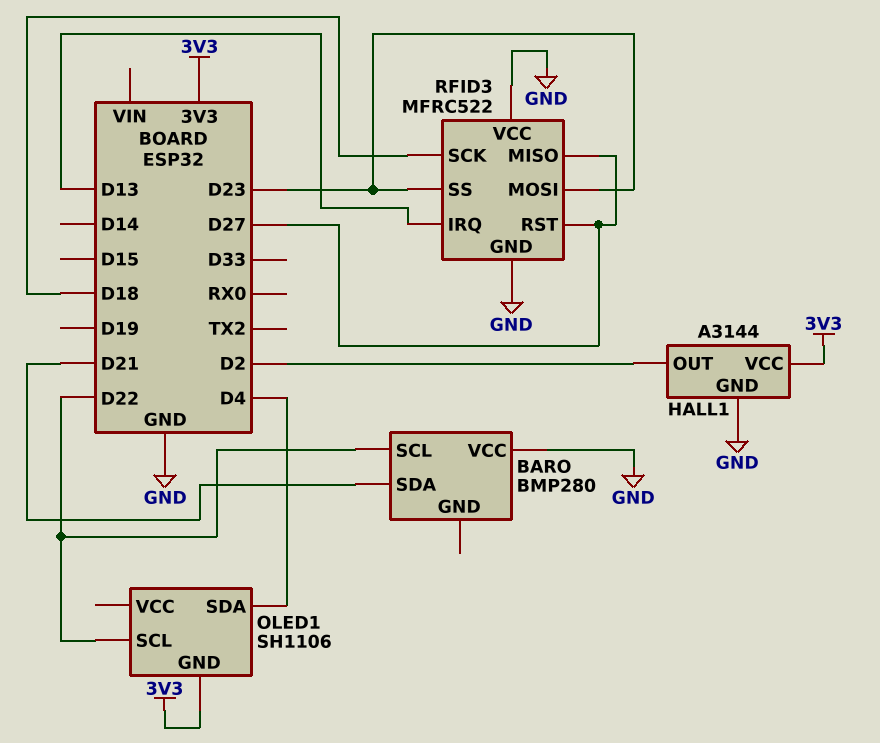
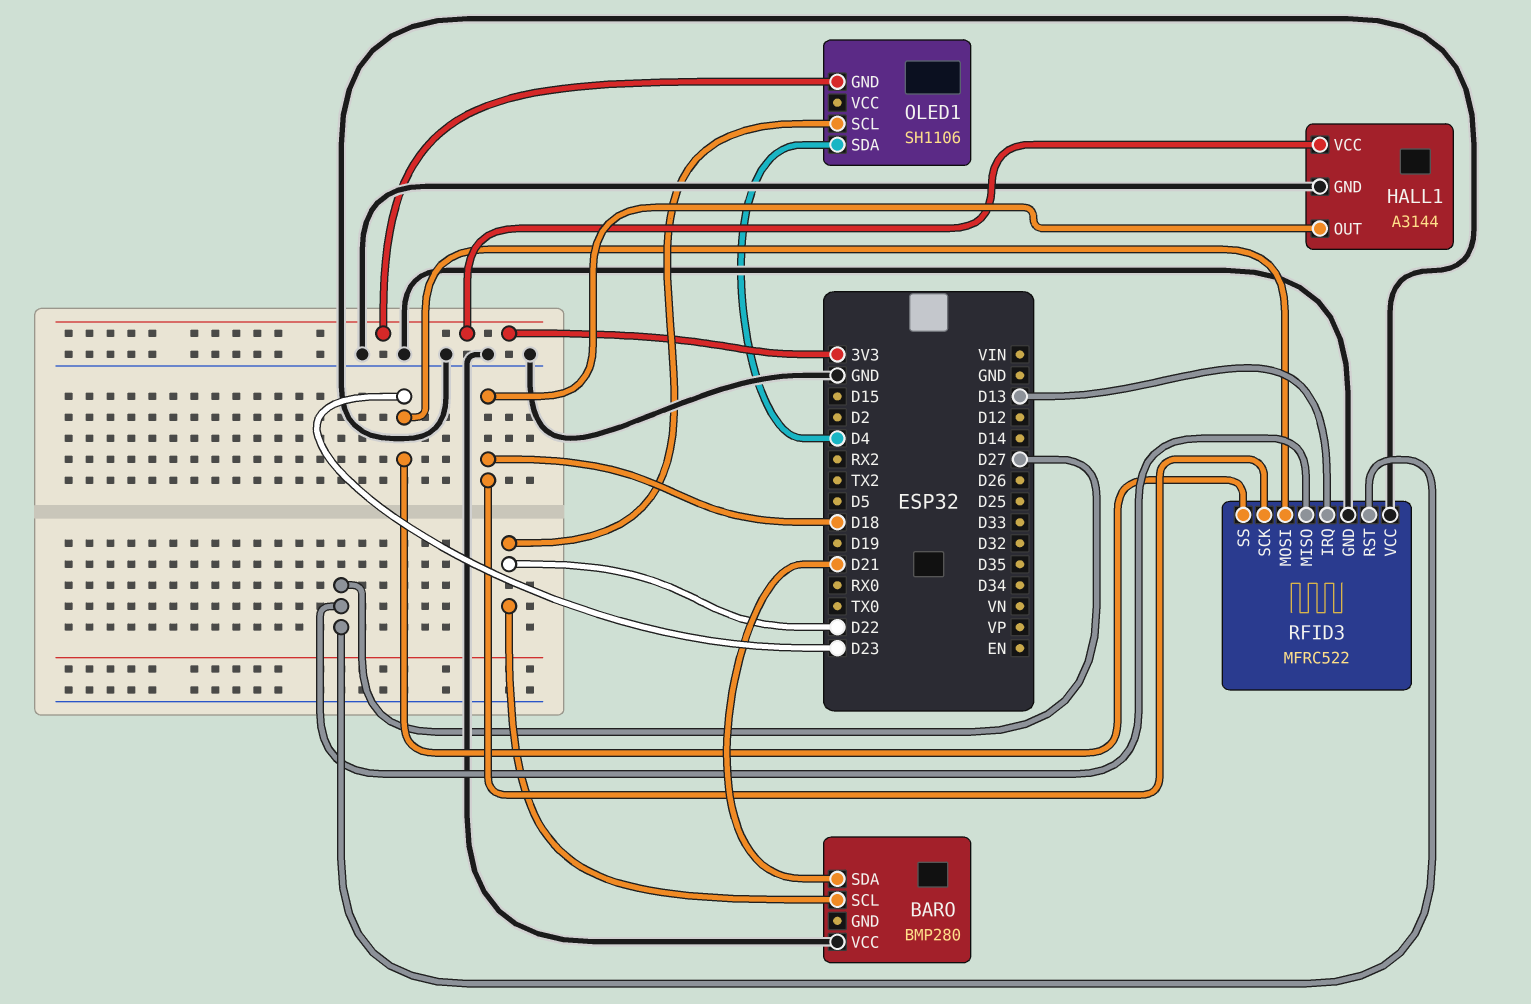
HALL1 pin OUT: D2 -> D18

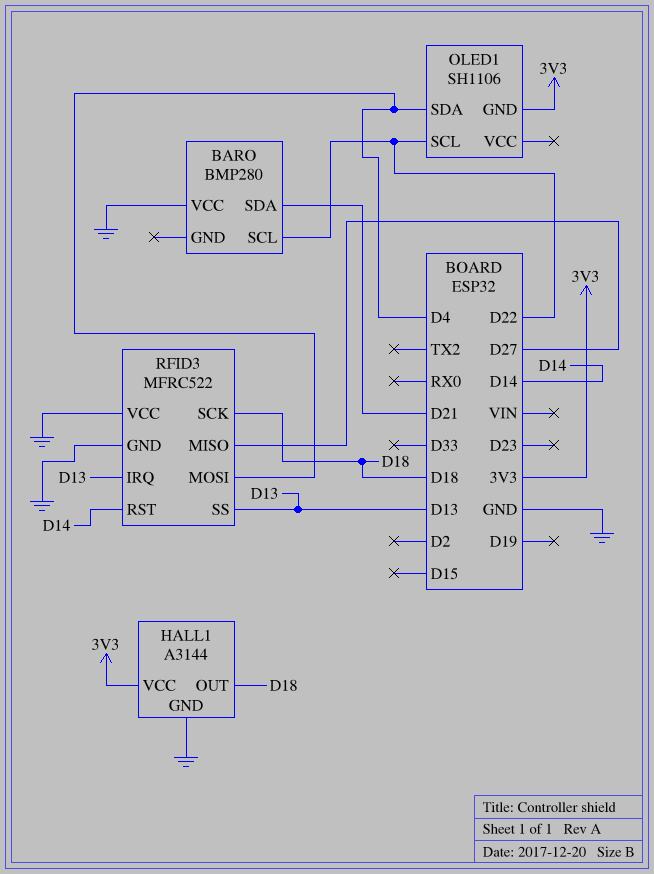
RFID3 pin MOSI: D23 -> D4
RFID3 pin RST: D27 -> D14
RFID3 pin SS: D23 -> D13

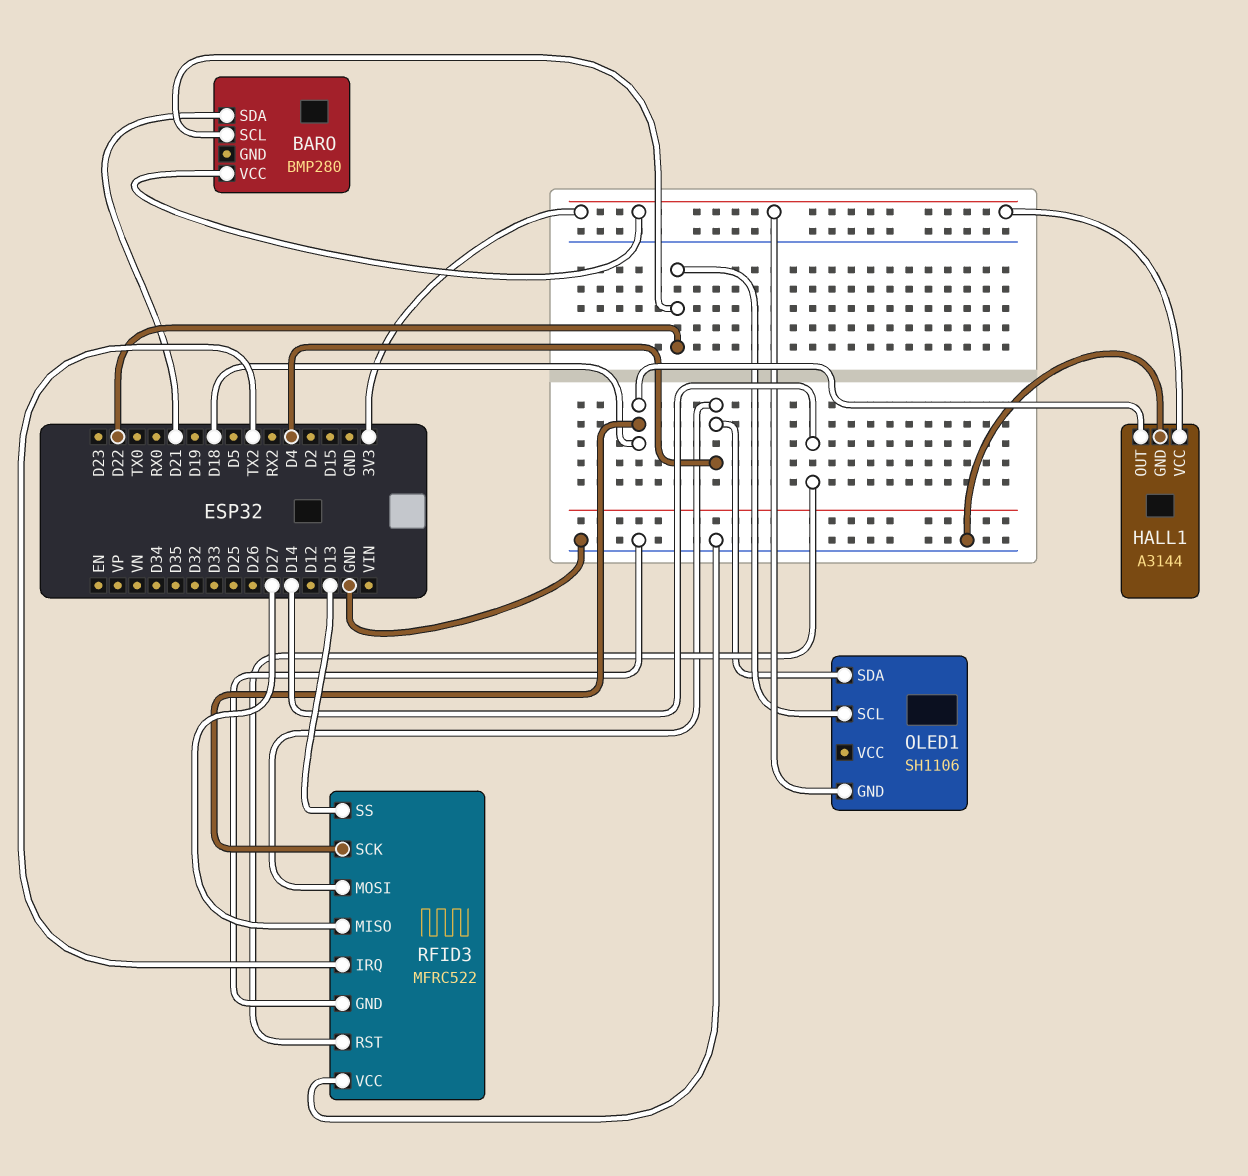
BARO pin VCC: GND -> 3V3
RFID3 pin IRQ: D13 -> TX2

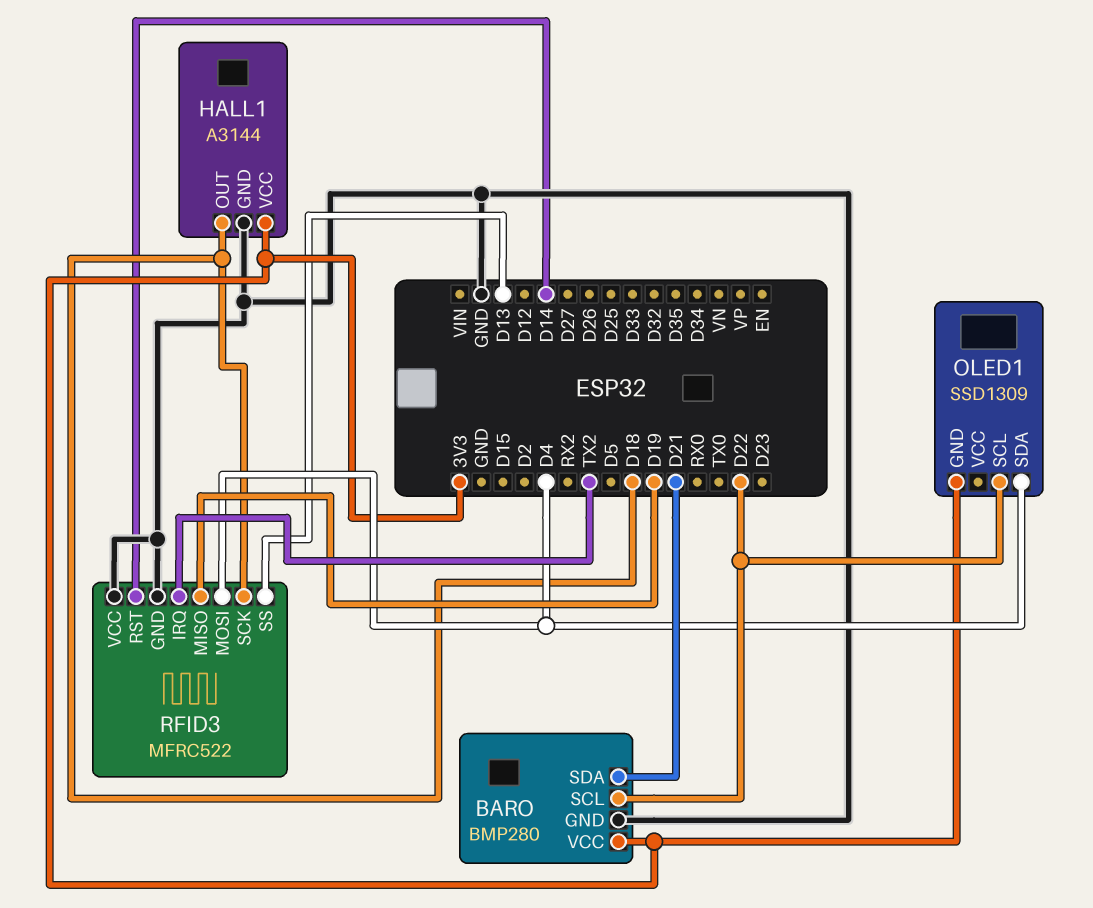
BARO pin GND: none -> GND
OLED1: SH1106 -> SSD1309
RFID3 pin MISO: D27 -> D19

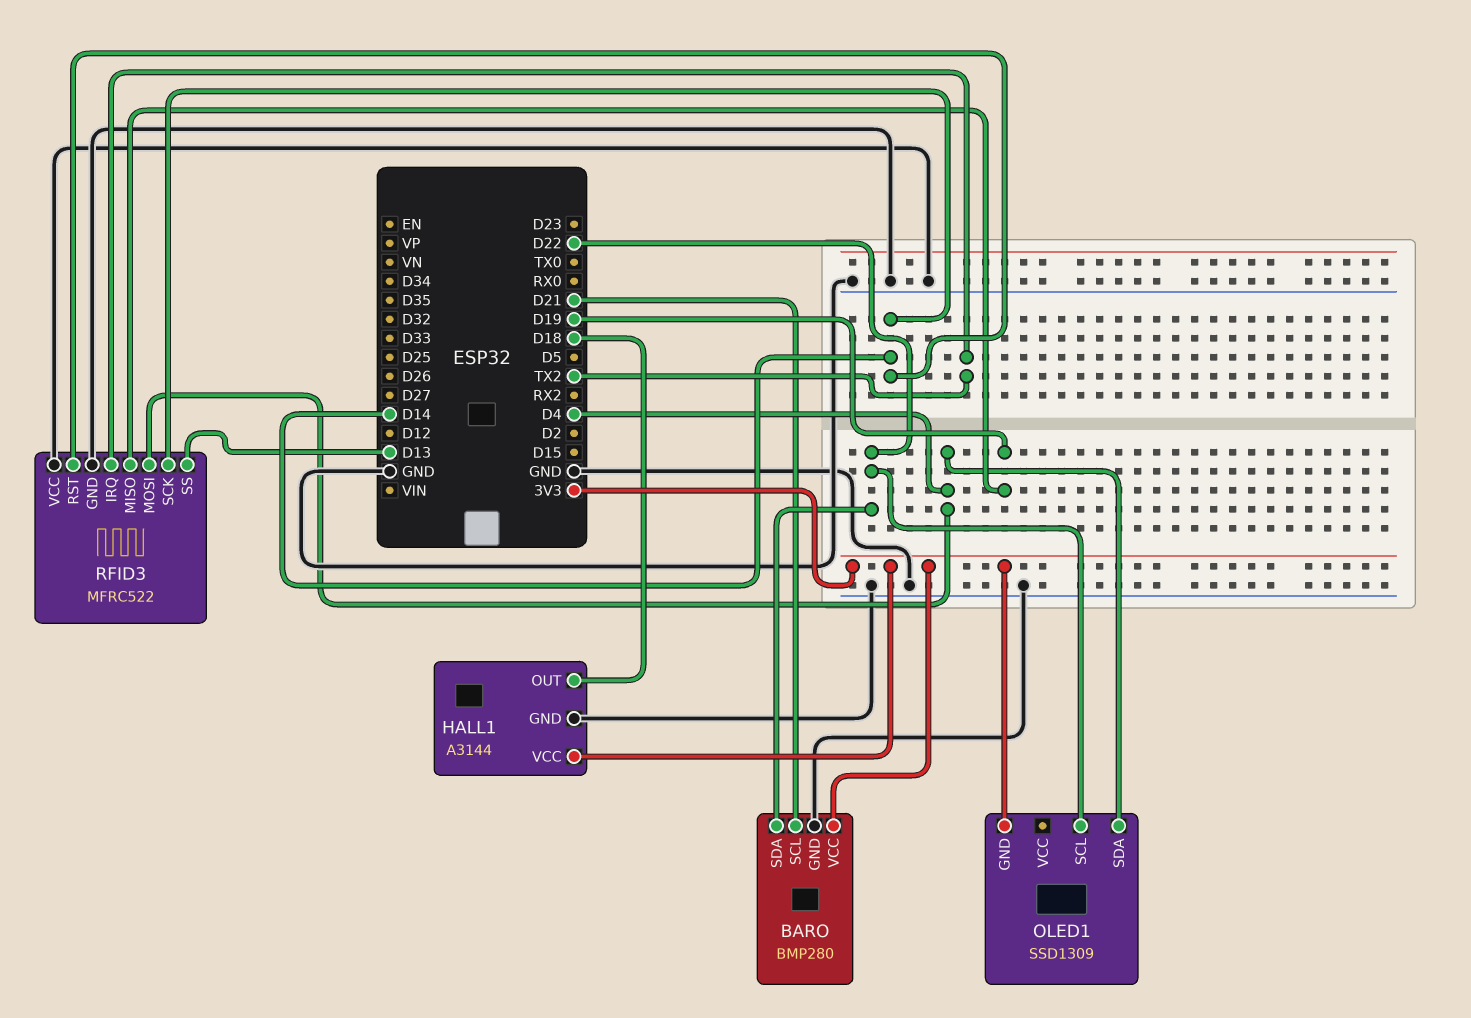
BARO pin SCL: D22 -> D21
BARO pin SDA: D21 -> D22
RFID3 pin SCK: D18 -> D14

